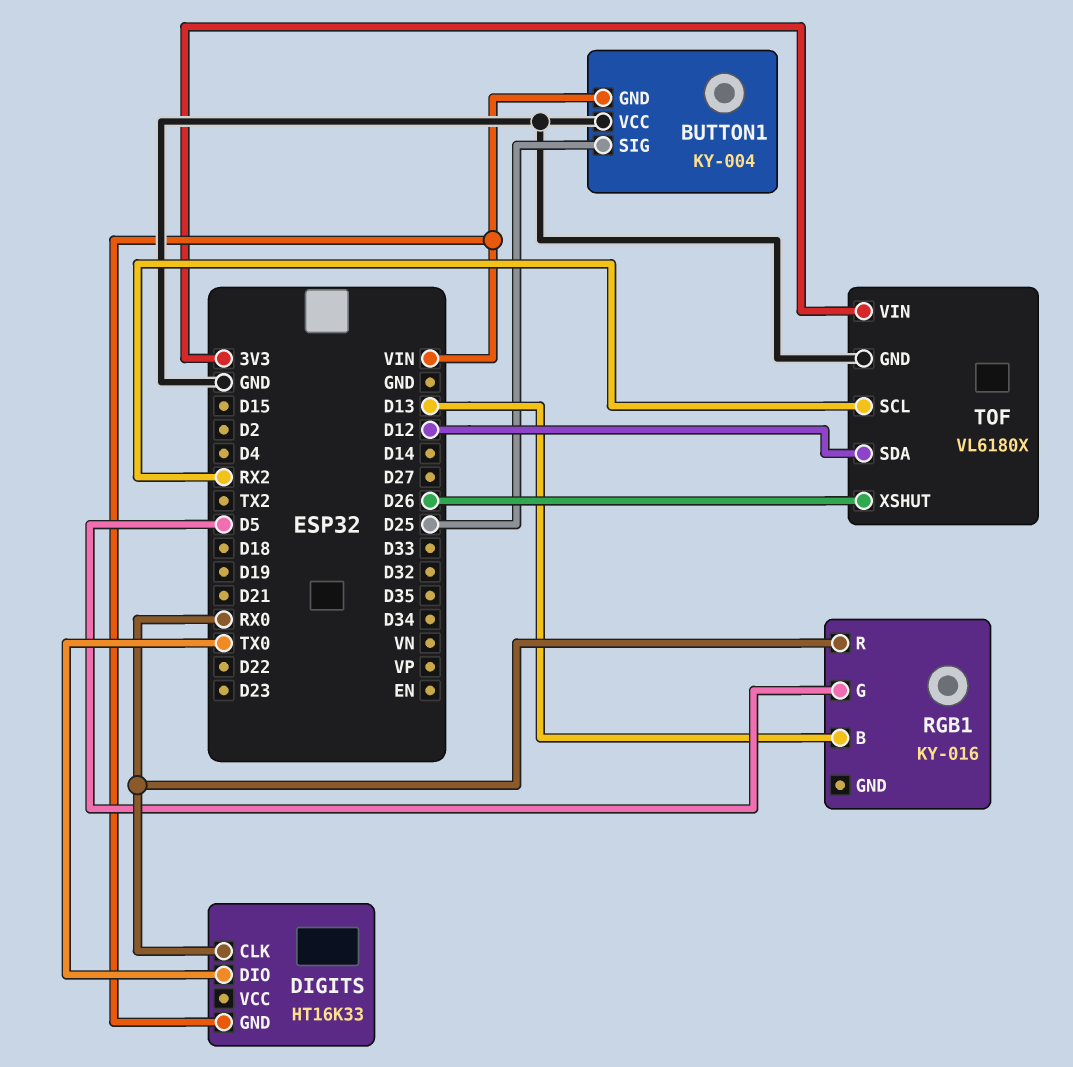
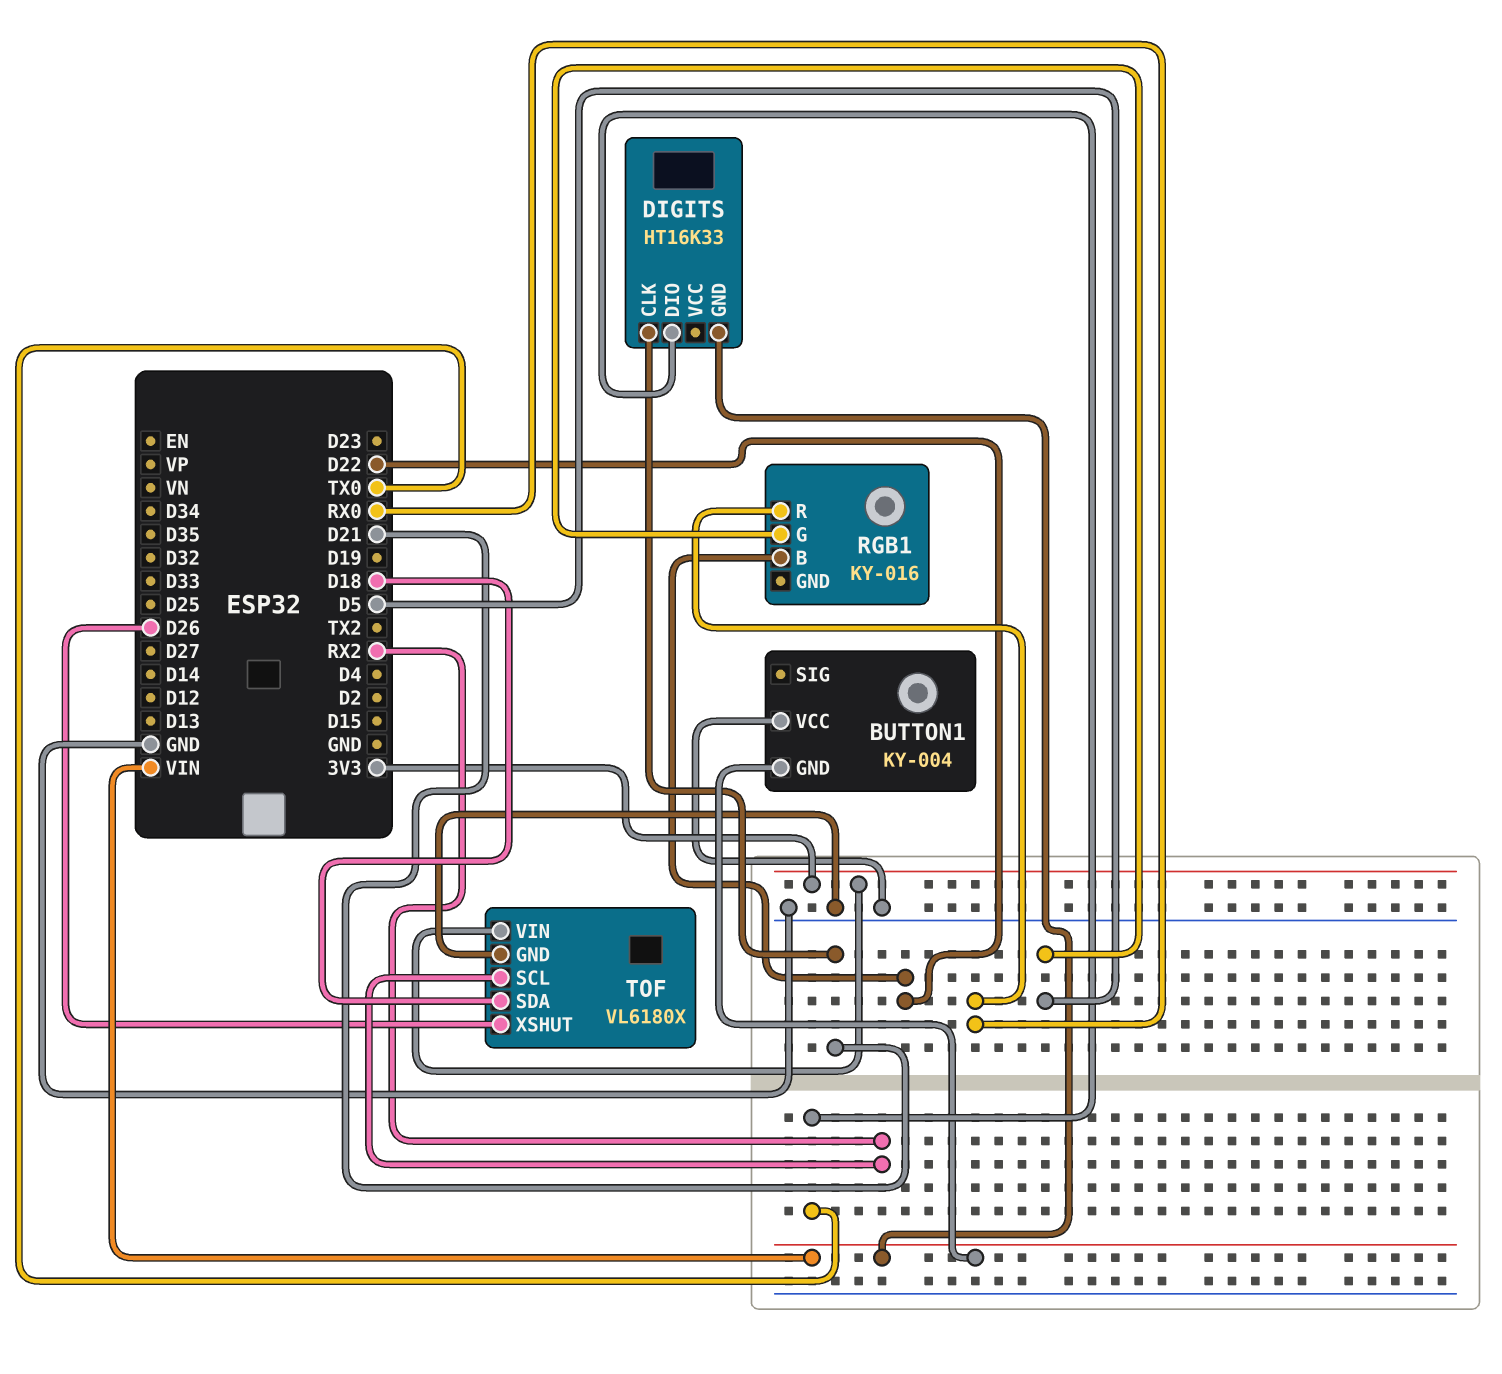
BUTTON1 pin SIG: D25 -> none
DIGITS pin CLK: RX0 -> D21
RGB1 pin B: D13 -> D22
TOF pin SDA: D12 -> D18

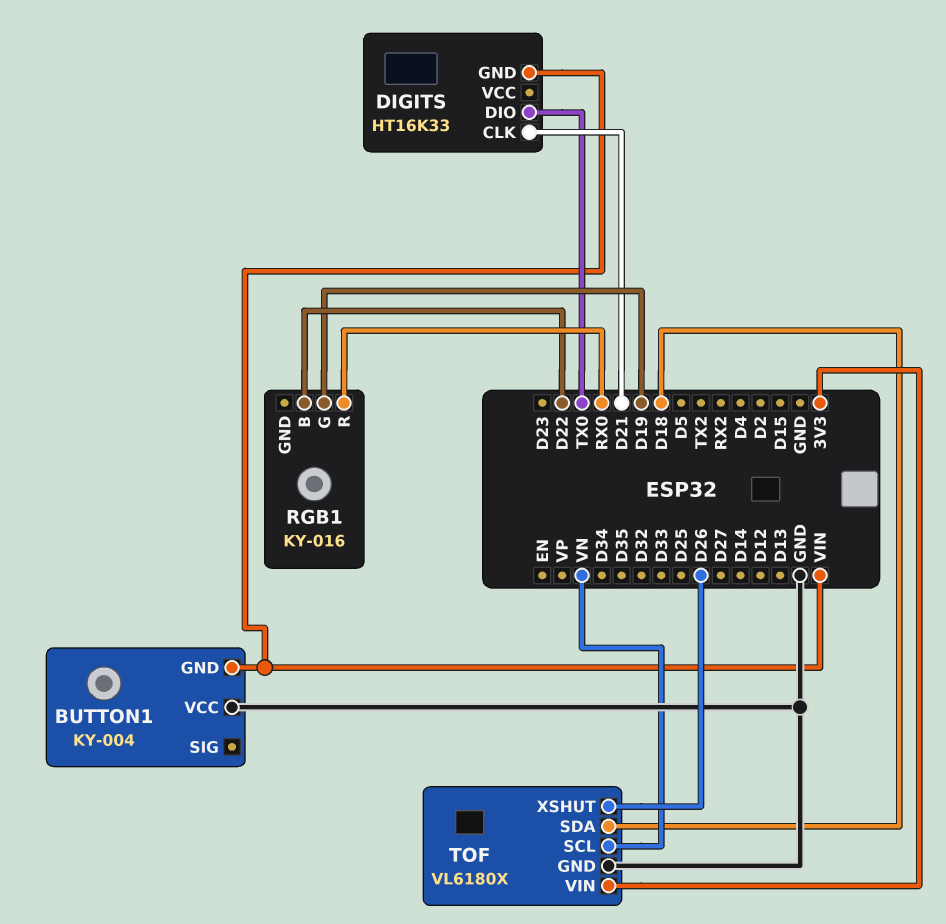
RGB1 pin G: D5 -> D19
TOF pin SCL: RX2 -> VN

